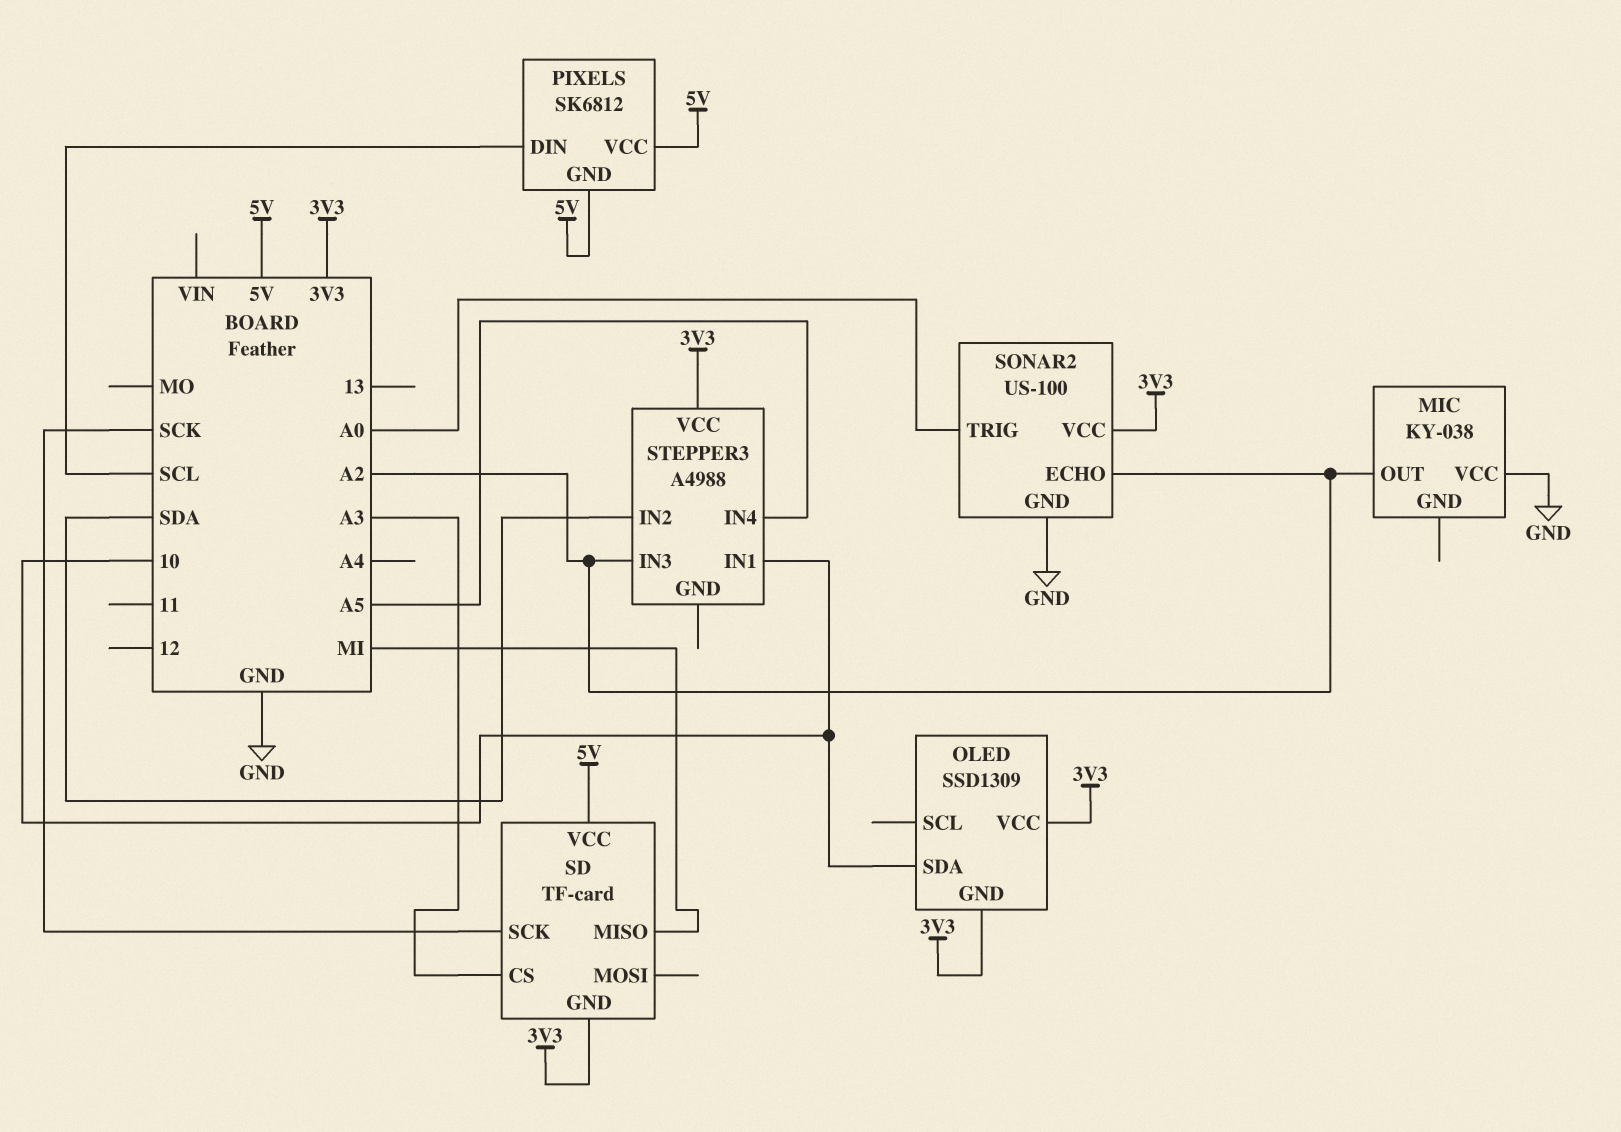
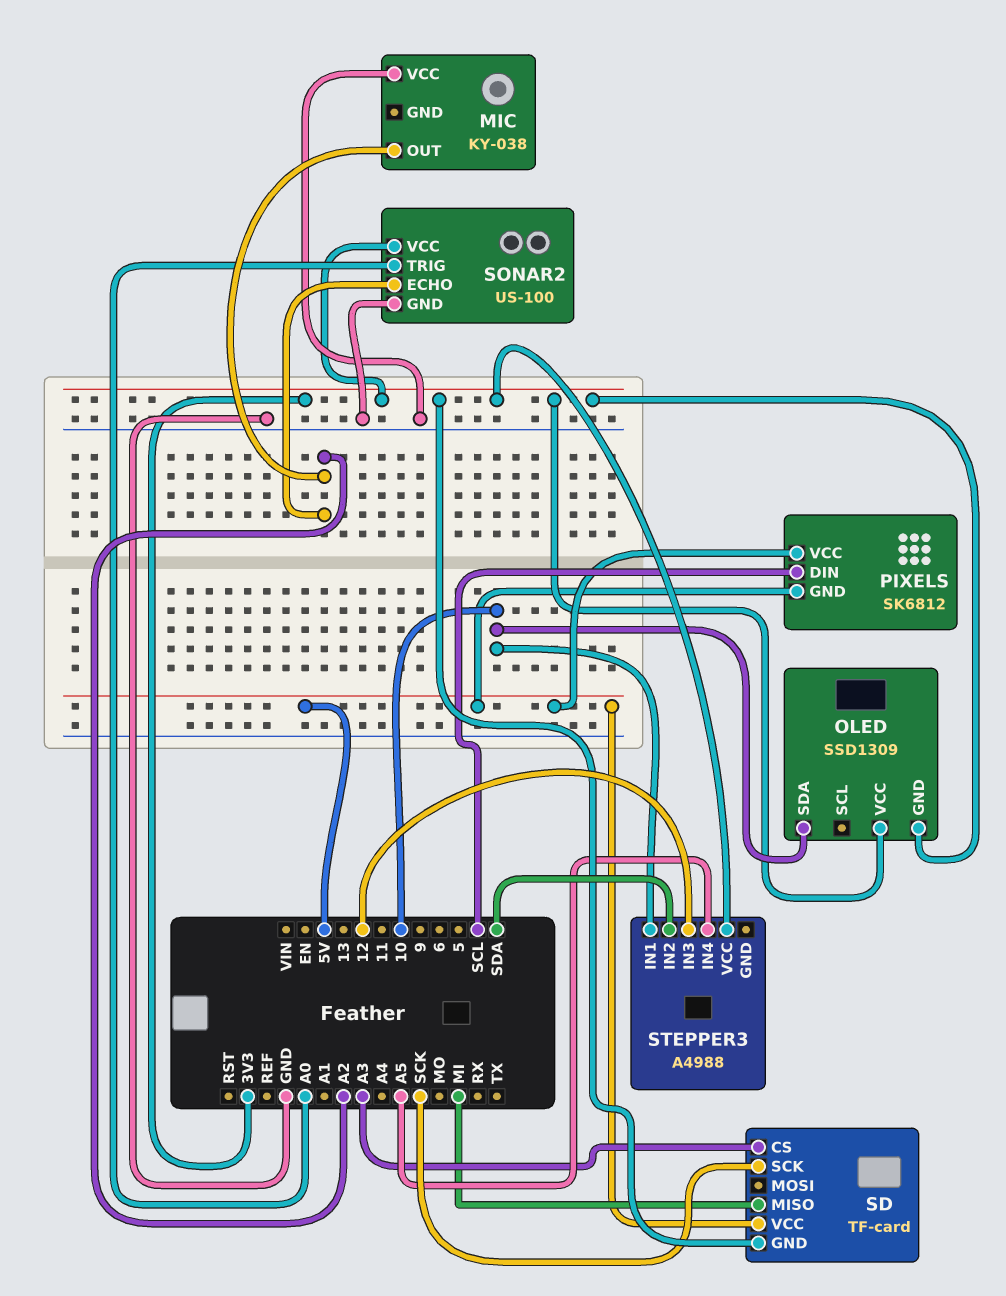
STEPPER3 pin IN3: A2 -> 12

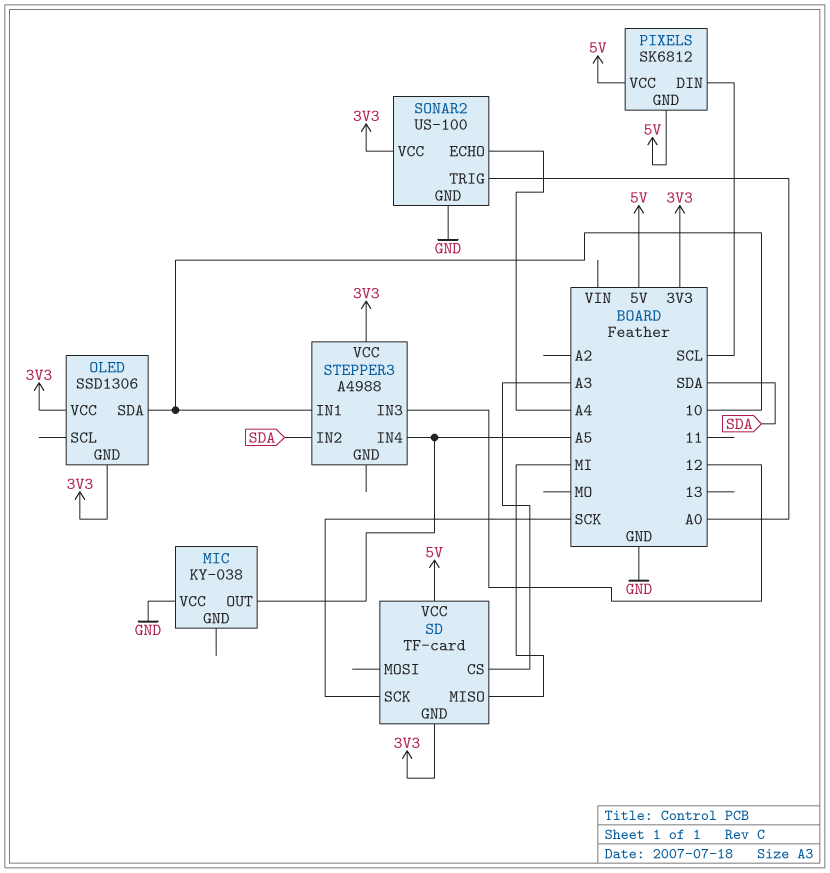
MIC pin OUT: A2 -> A5
OLED: SSD1309 -> SSD1306
SONAR2 pin ECHO: A2 -> A4

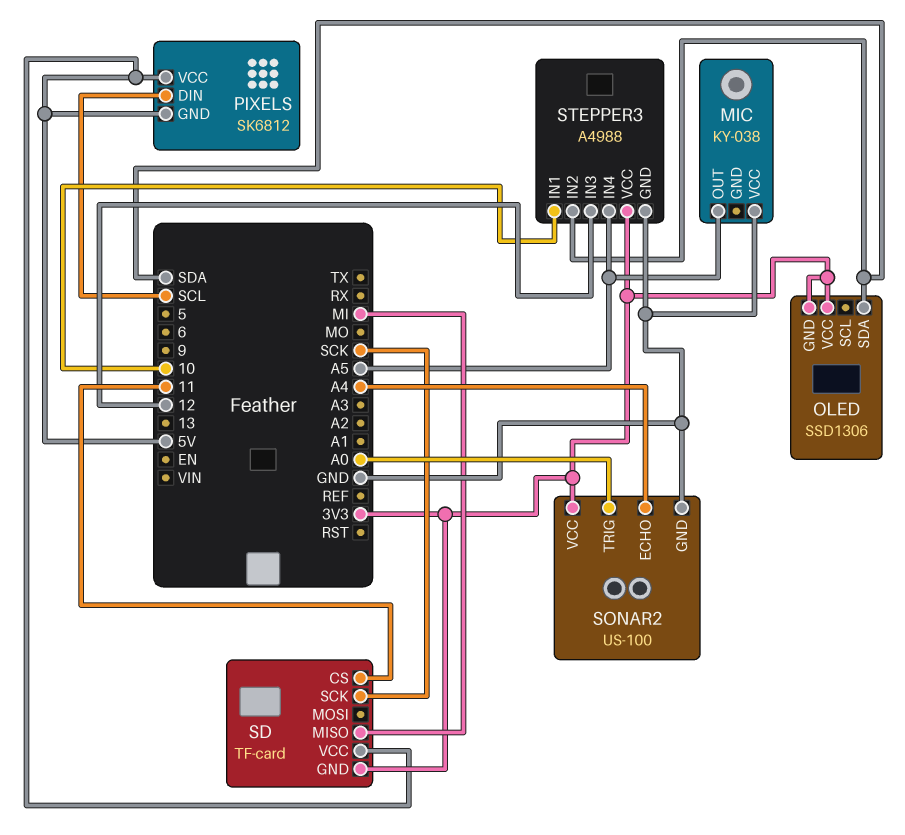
OLED pin SDA: 10 -> SDA
SD pin CS: A3 -> 11
STEPPER3 pin GND: none -> GND

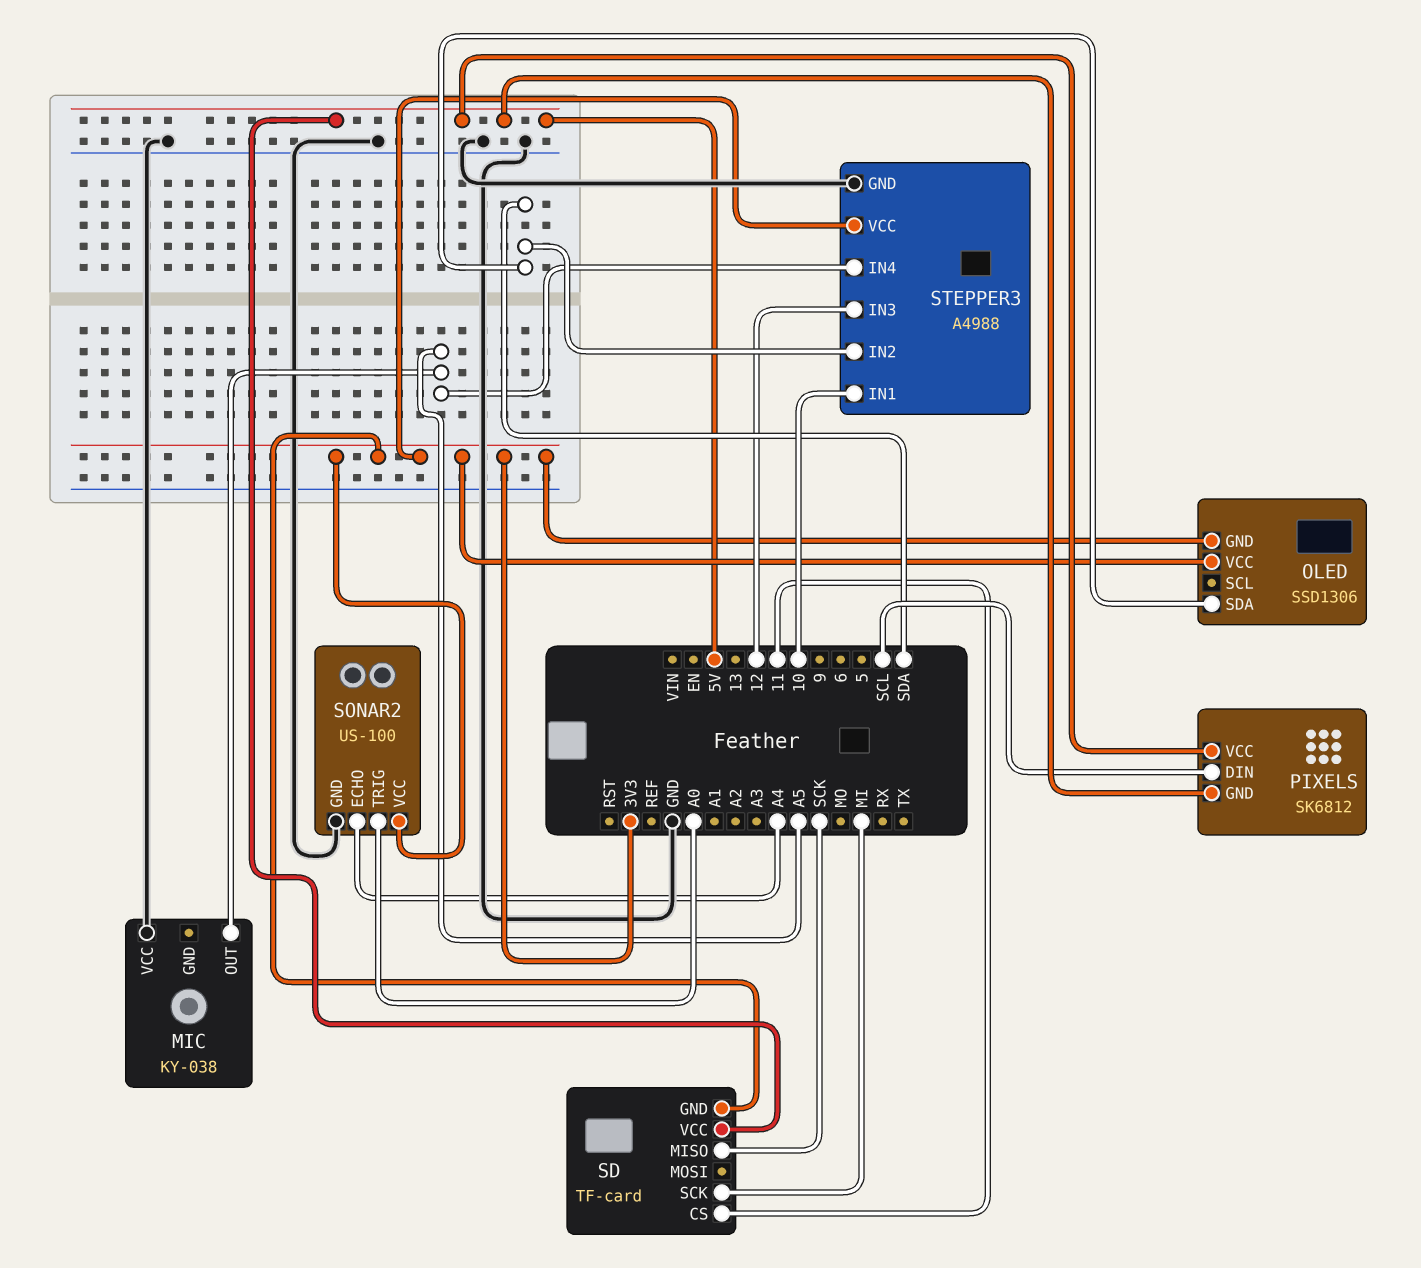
SD pin MISO: MI -> SCK
SD pin SCK: SCK -> MI

